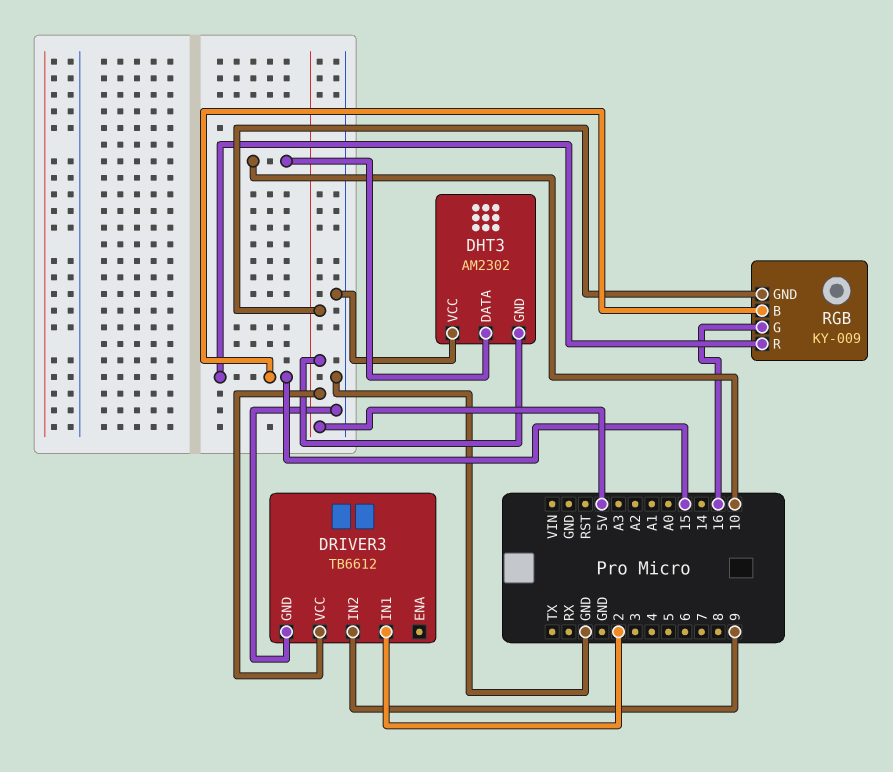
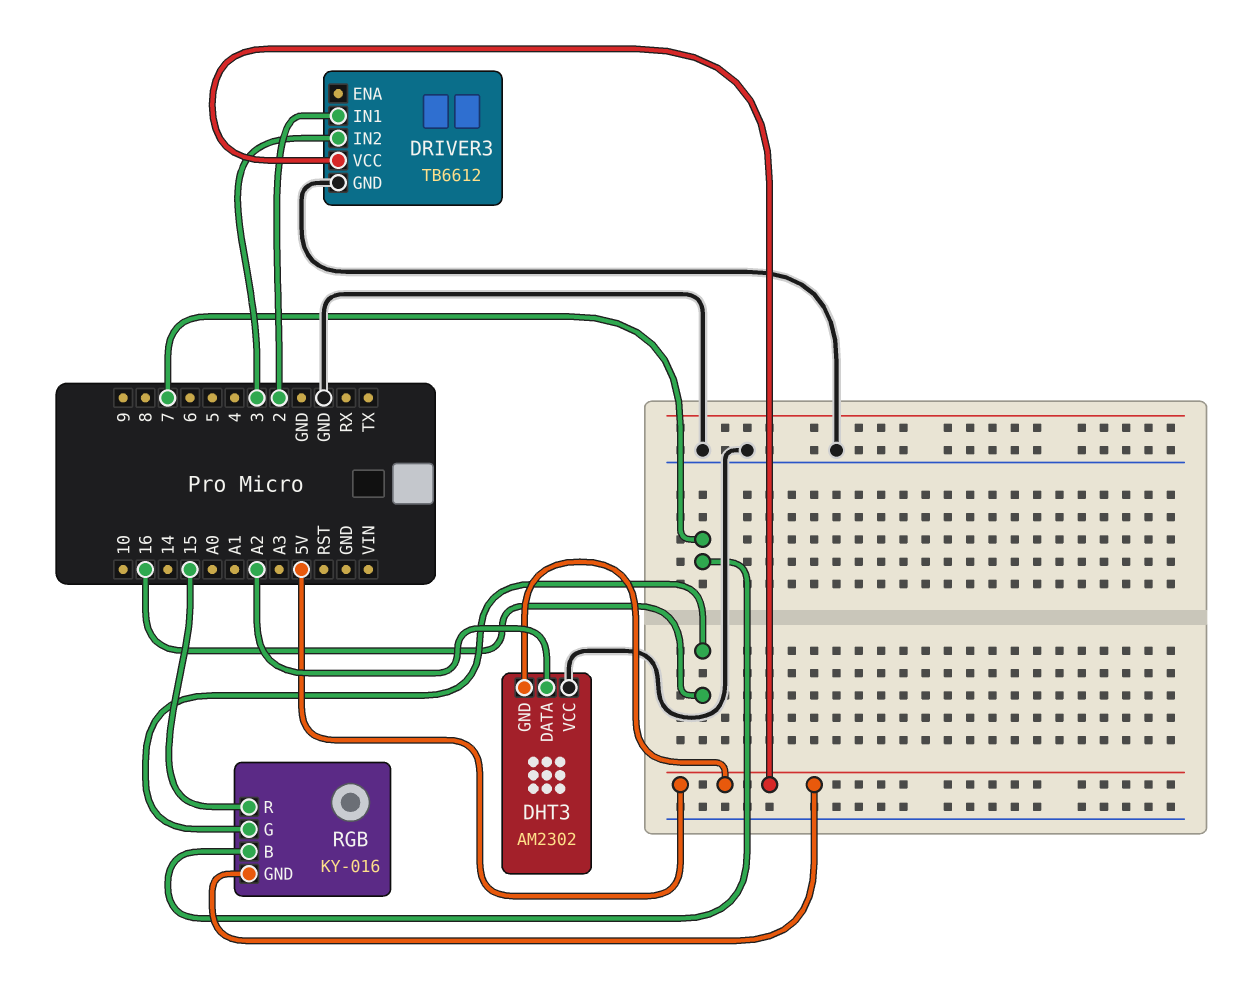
DHT3 pin DATA: 10 -> A2
DRIVER3 pin IN2: 9 -> 3
RGB: KY-009 -> KY-016
RGB pin B: 15 -> 7

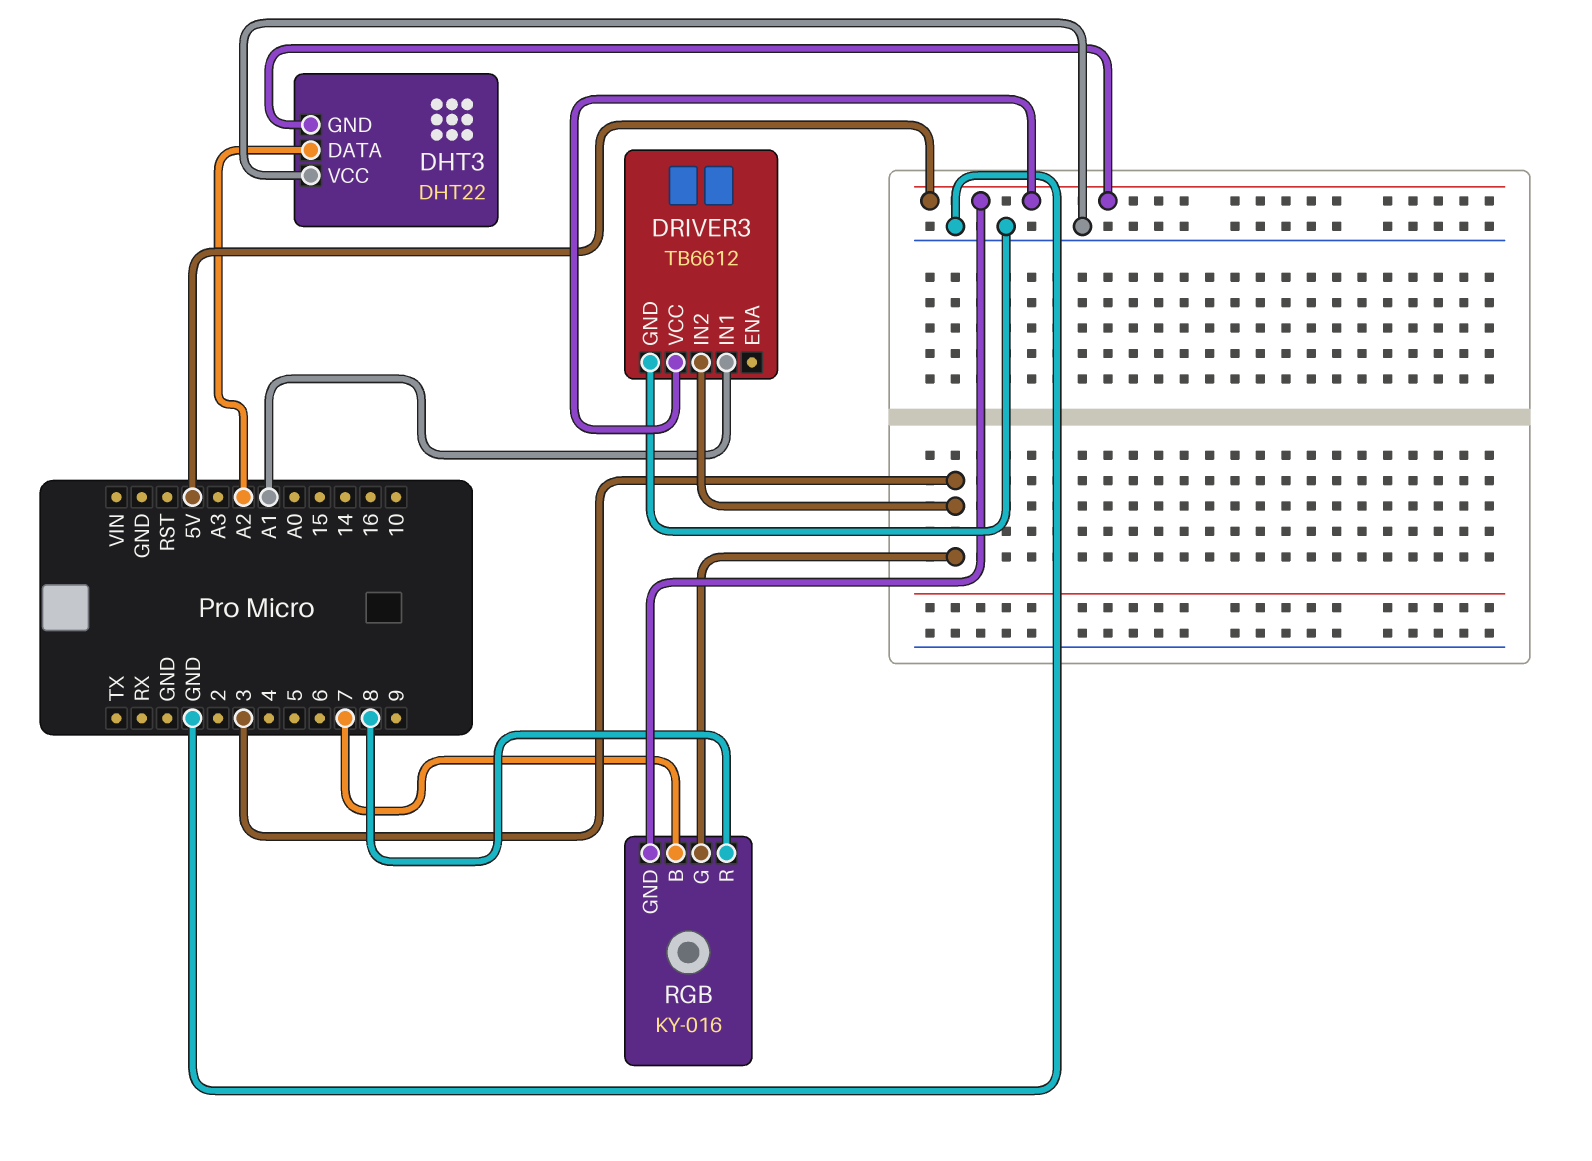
DHT3: AM2302 -> DHT22
DRIVER3 pin IN1: 2 -> A1
RGB pin G: 16 -> 3
RGB pin R: 15 -> 8

